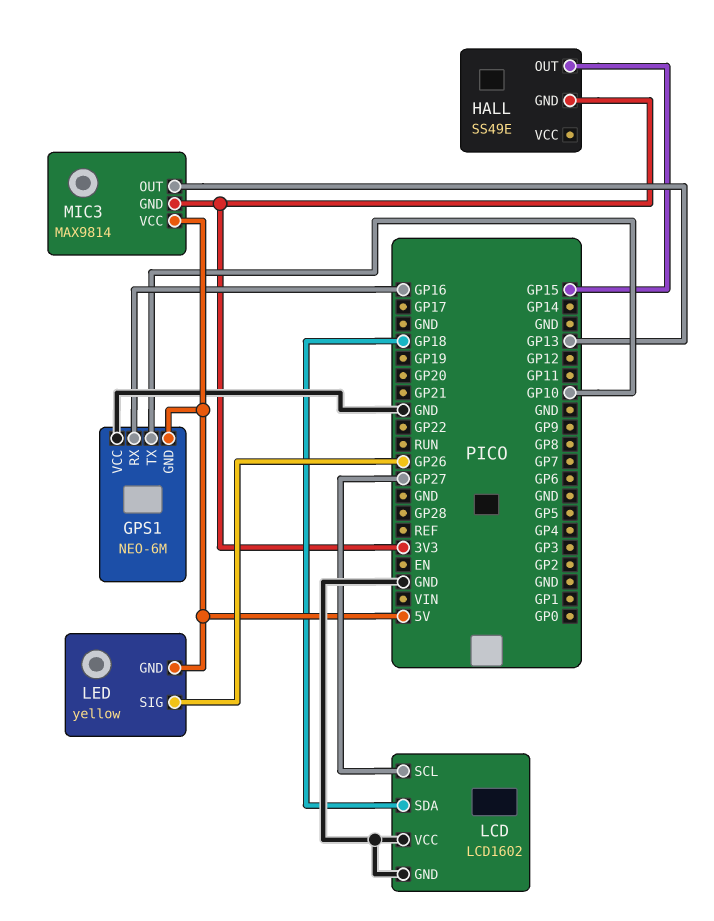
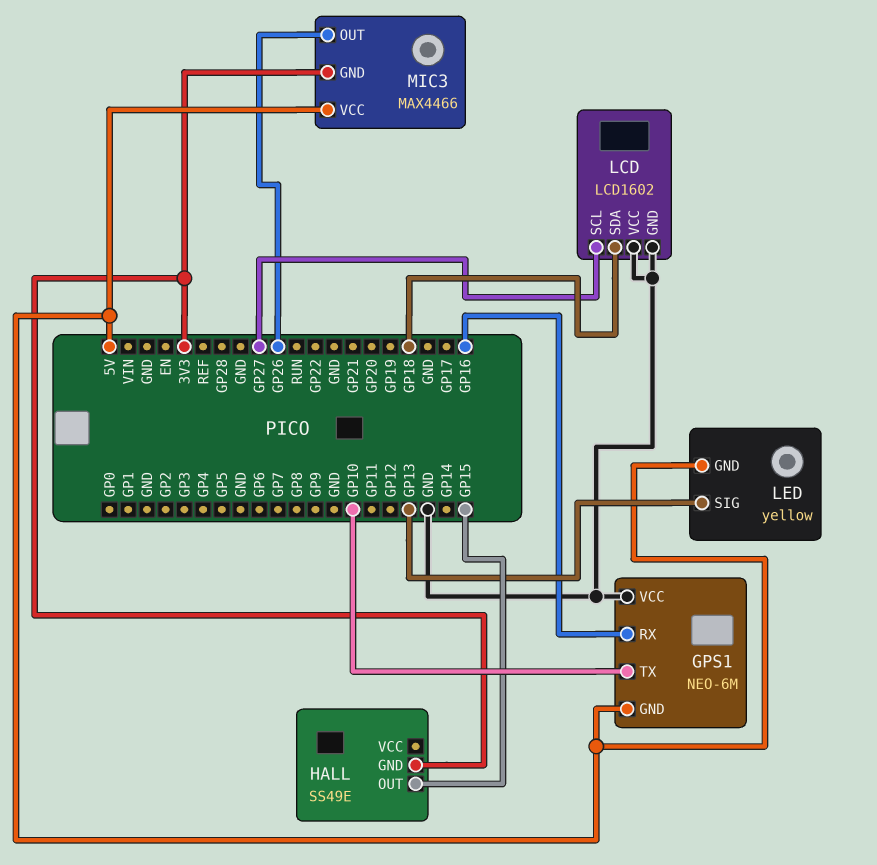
LED pin SIG: GP26 -> GP13
MIC3: MAX9814 -> MAX4466
MIC3 pin OUT: GP13 -> GP26

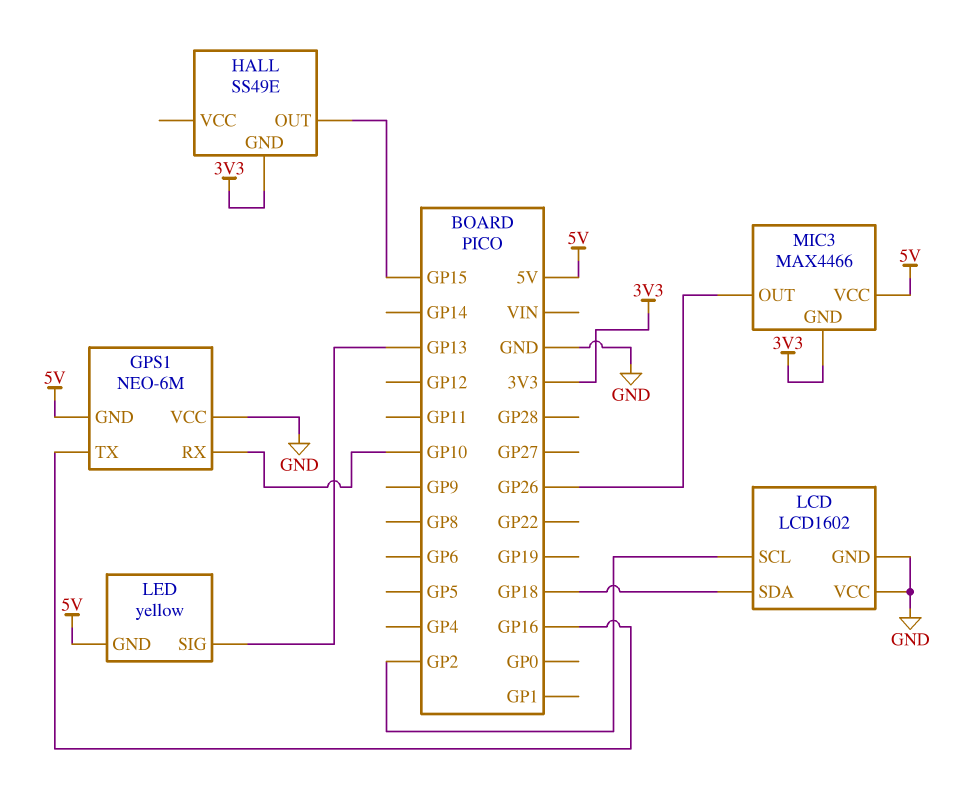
GPS1 pin RX: GP16 -> GP10
GPS1 pin TX: GP10 -> GP16
LCD pin SCL: GP27 -> GP2

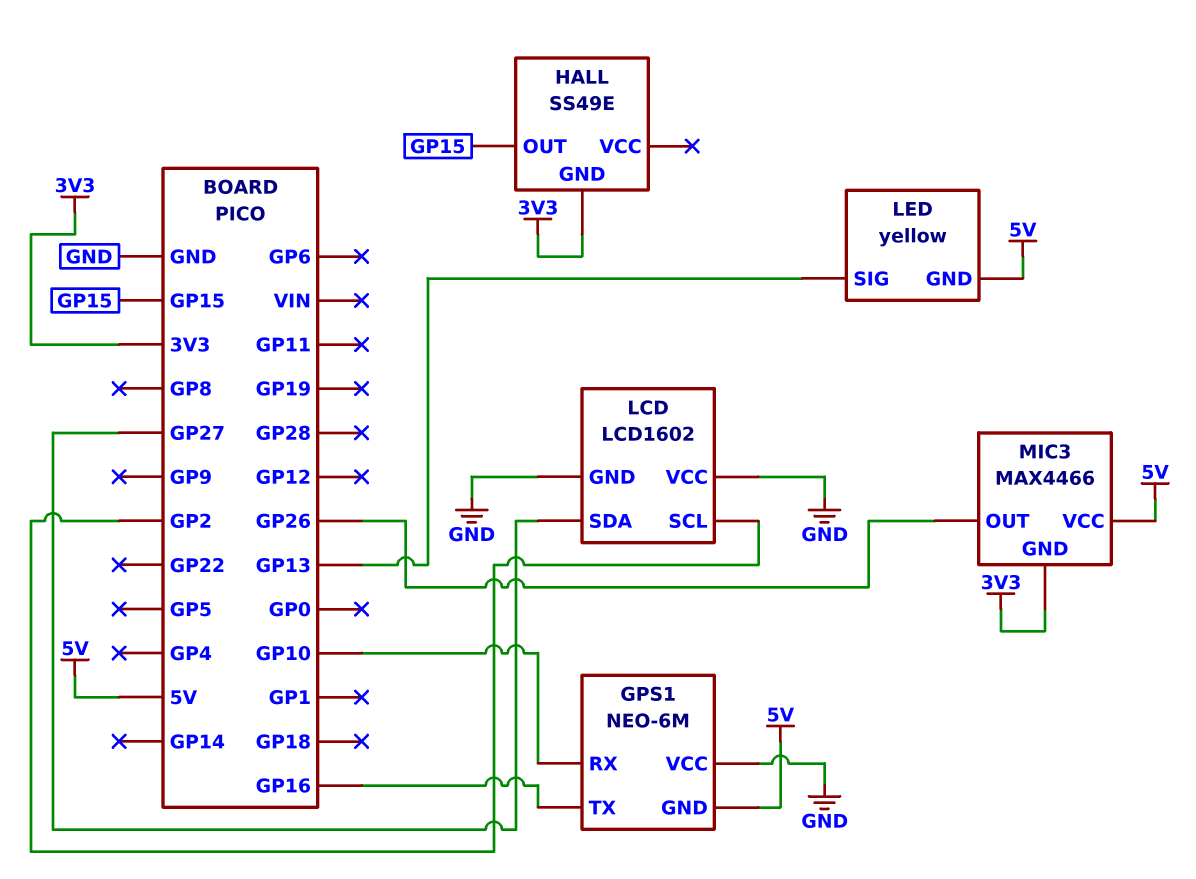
LCD pin SDA: GP18 -> GP27

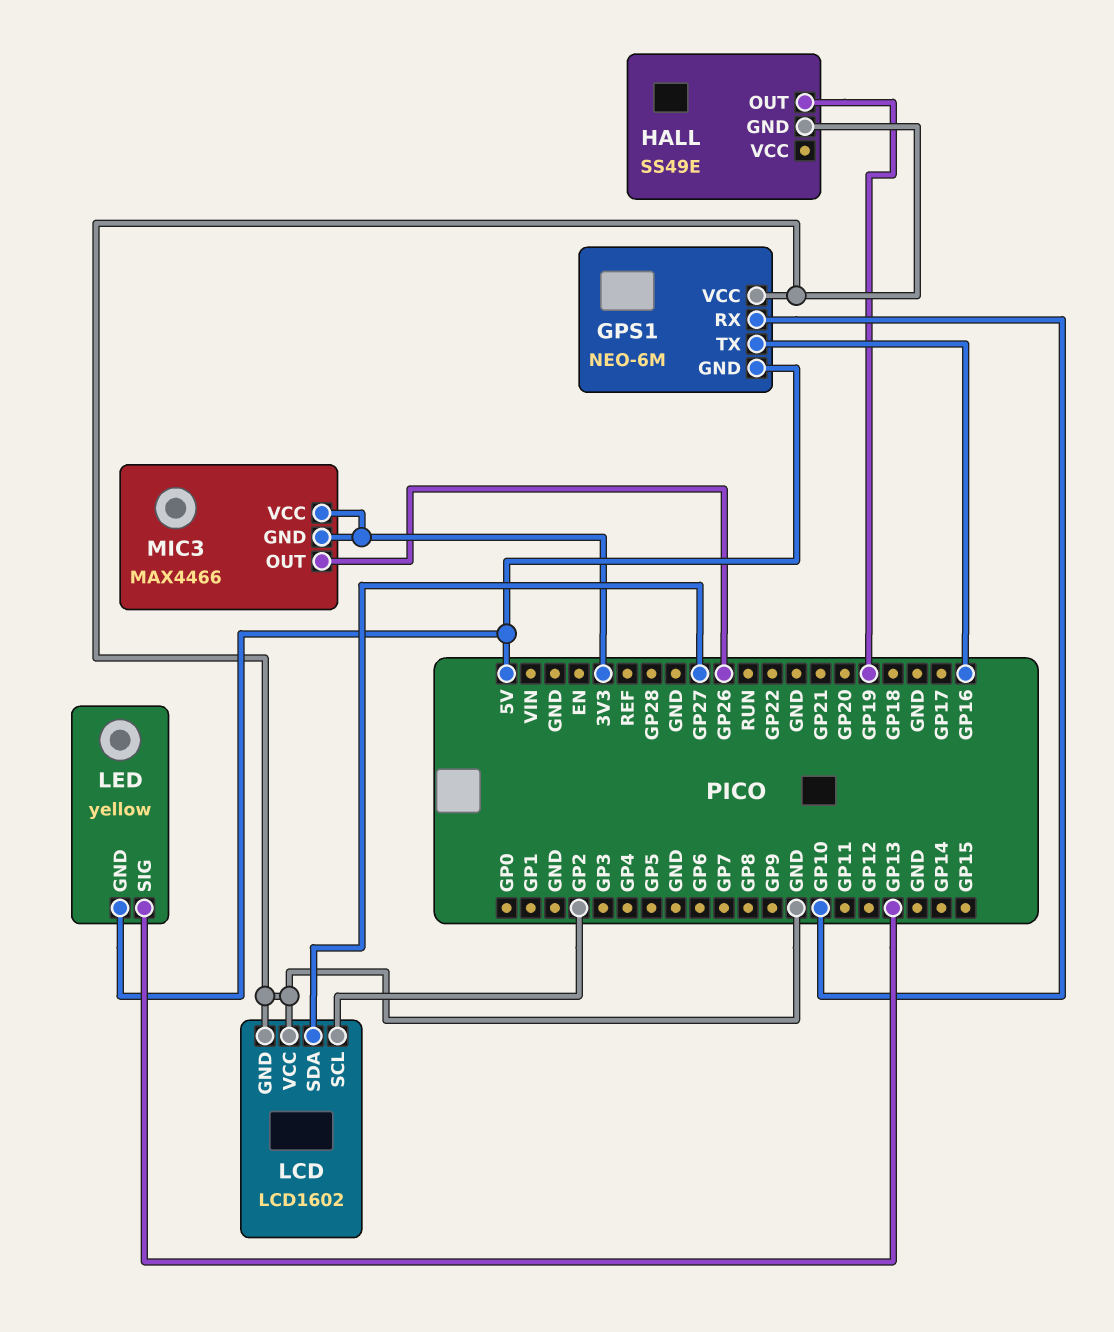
HALL pin GND: 3V3 -> GND
HALL pin OUT: GP15 -> GP19
MIC3 pin VCC: 5V -> 3V3

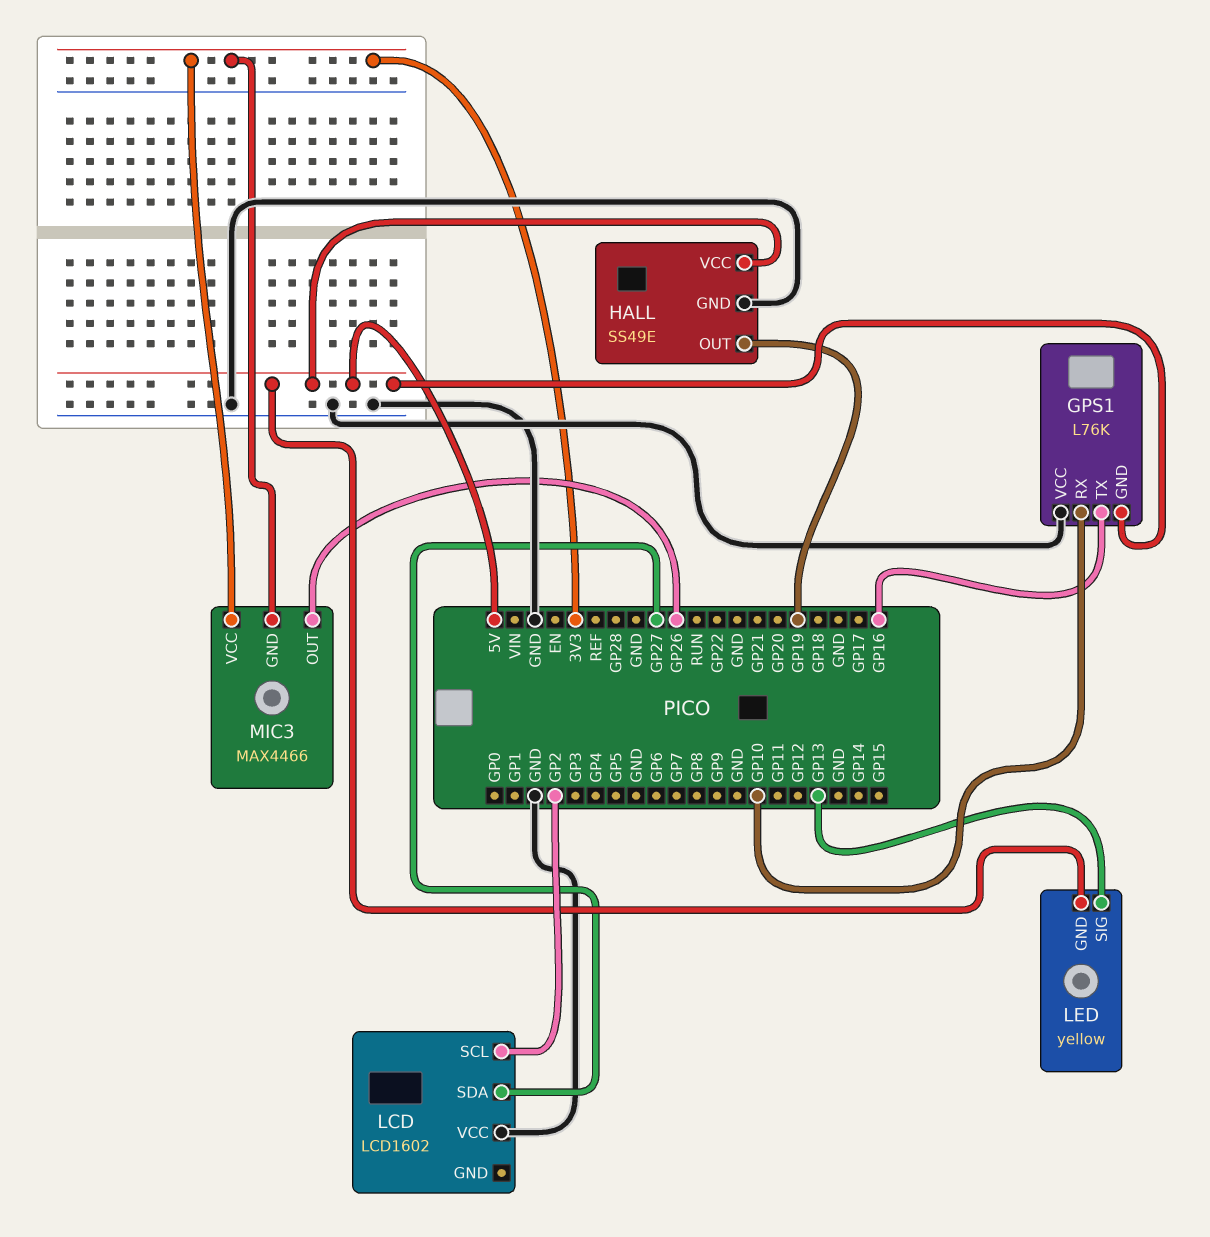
GPS1: NEO-6M -> L76K
HALL pin VCC: none -> 5V
LCD pin GND: GND -> none

